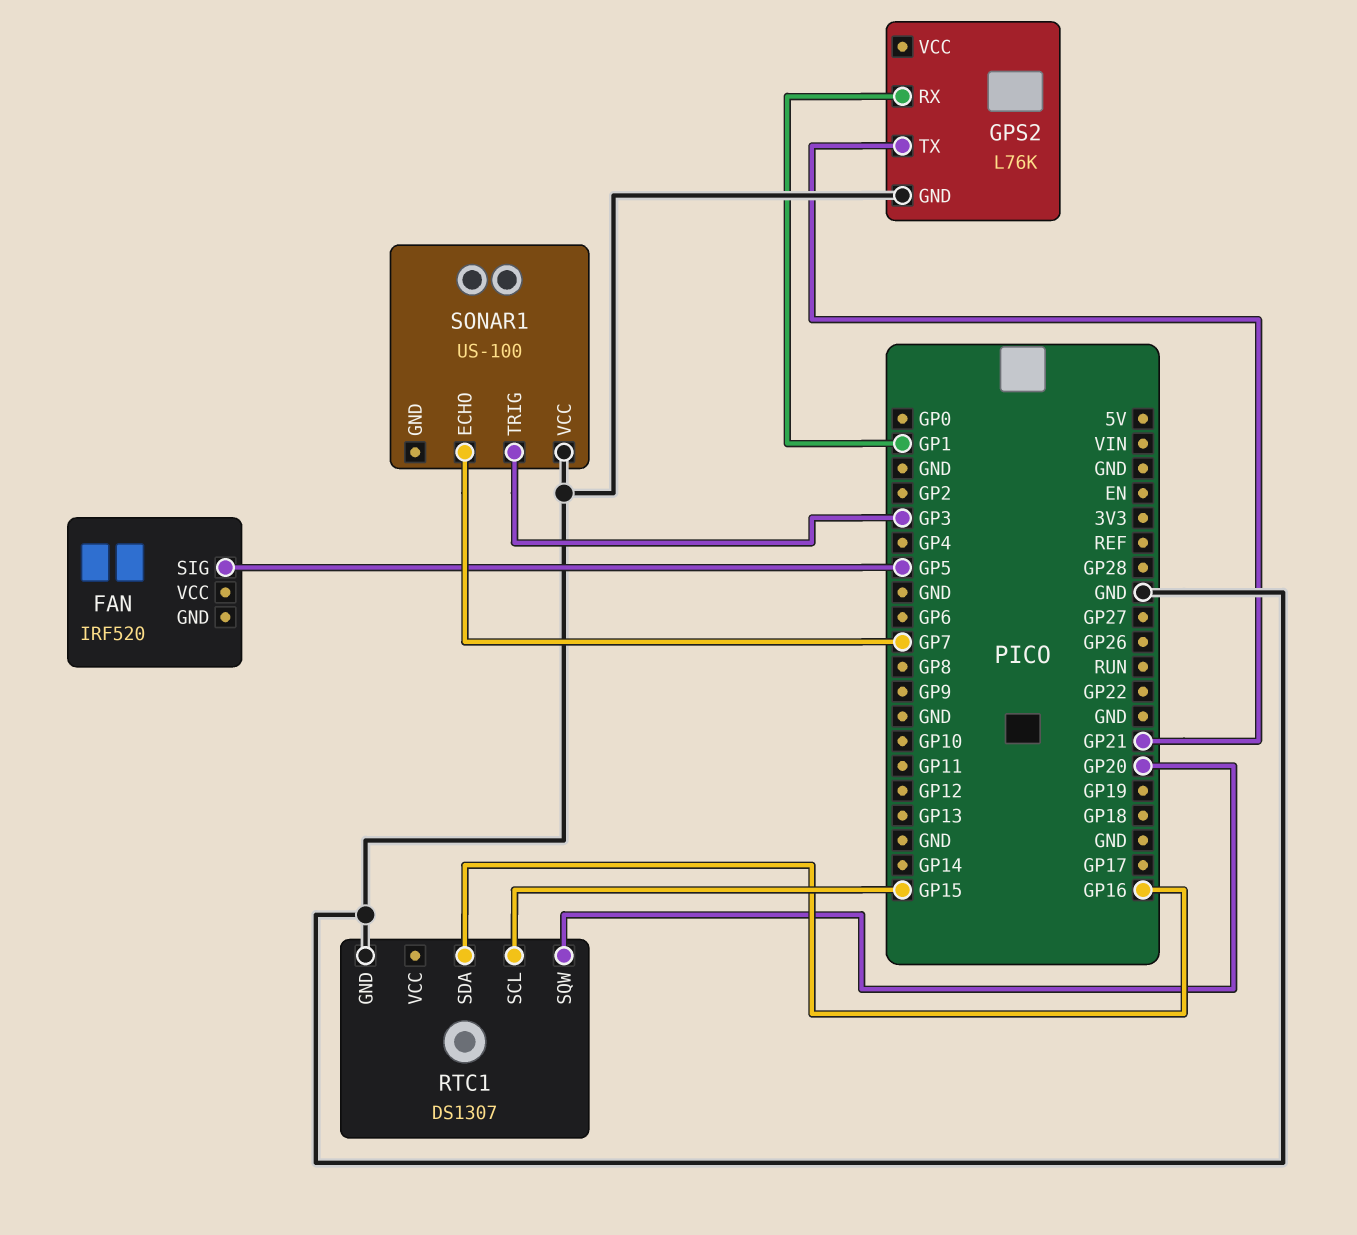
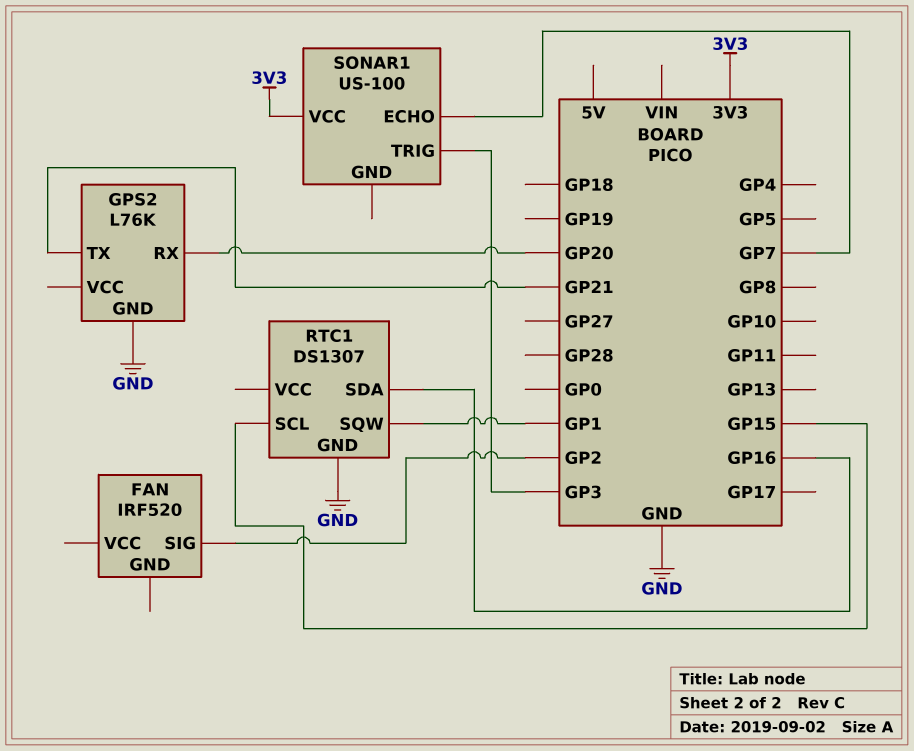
FAN pin SIG: GP5 -> GP2
GPS2 pin RX: GP1 -> GP20
RTC1 pin SQW: GP20 -> GP1
SONAR1 pin VCC: GND -> 3V3

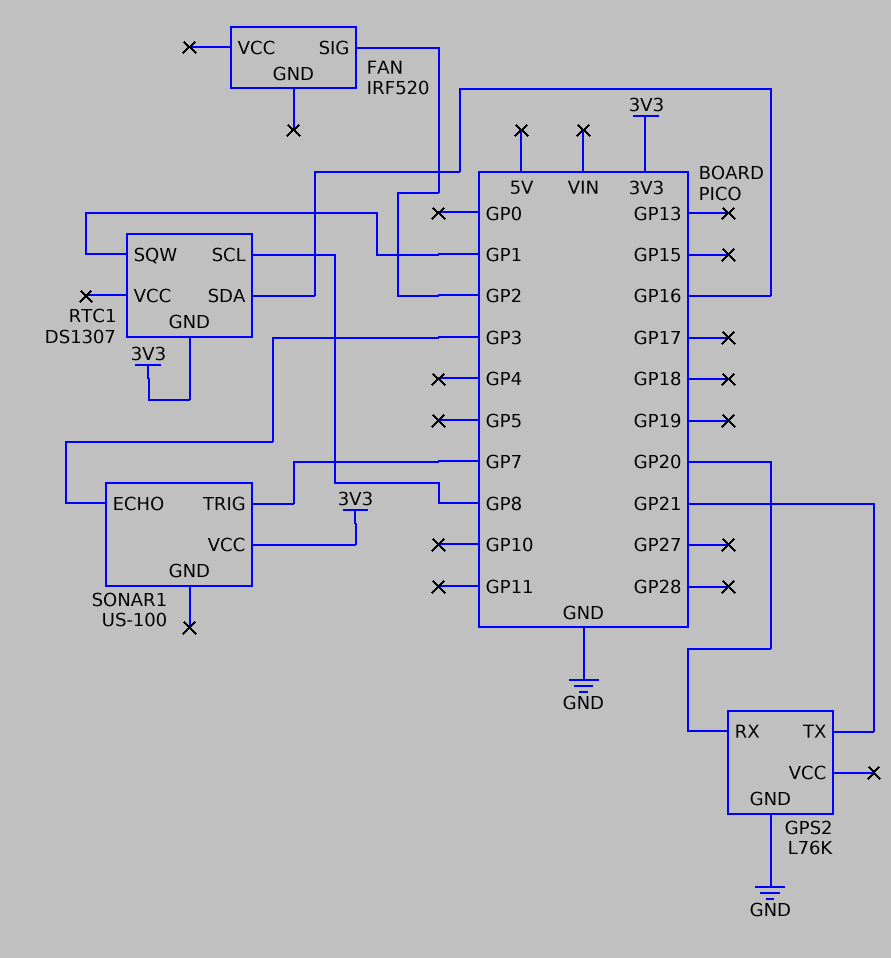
RTC1 pin GND: GND -> 3V3
RTC1 pin SCL: GP15 -> GP8
SONAR1 pin ECHO: GP7 -> GP3
SONAR1 pin TRIG: GP3 -> GP7

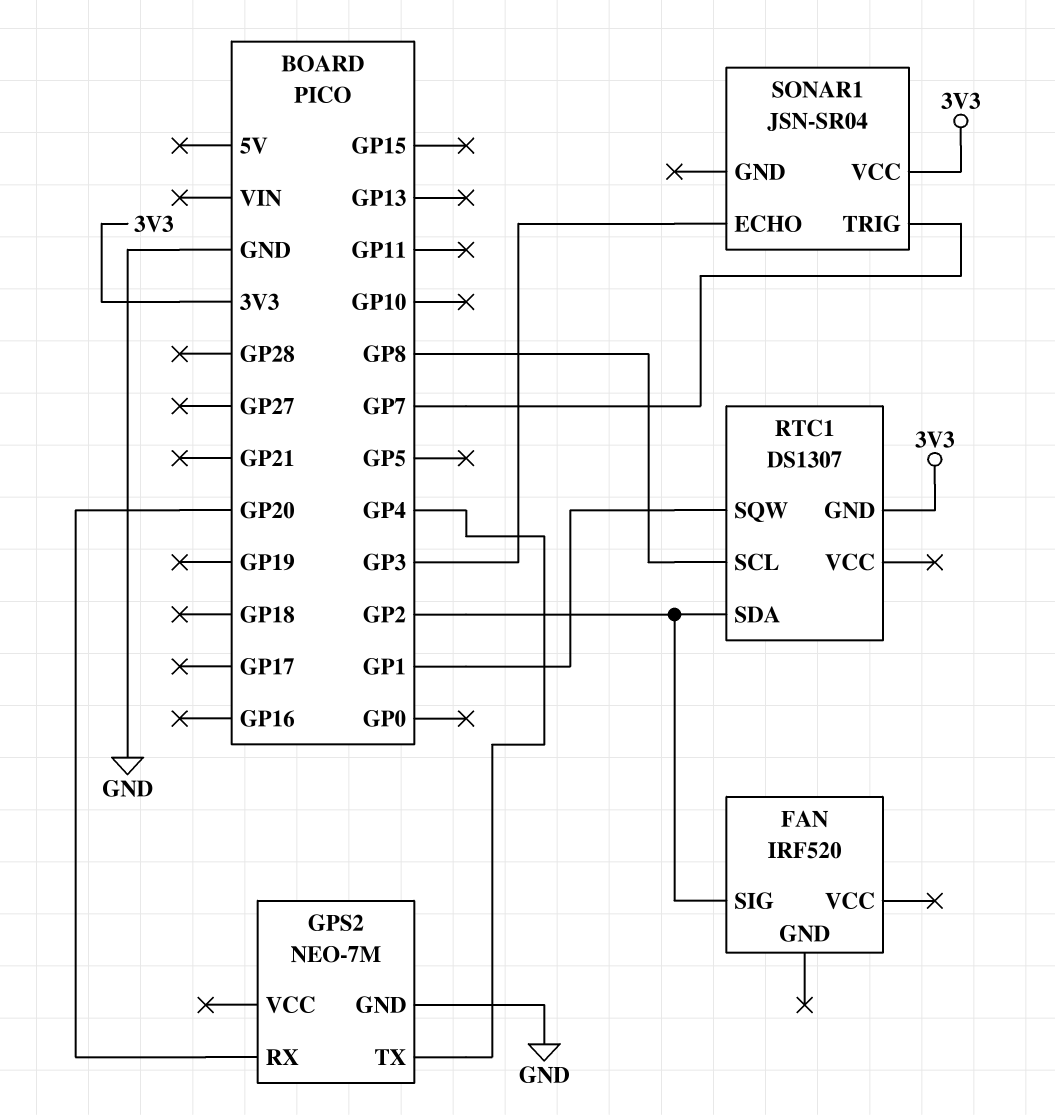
GPS2: L76K -> NEO-7M
GPS2 pin TX: GP21 -> GP4
RTC1 pin SDA: GP16 -> GP2
SONAR1: US-100 -> JSN-SR04

